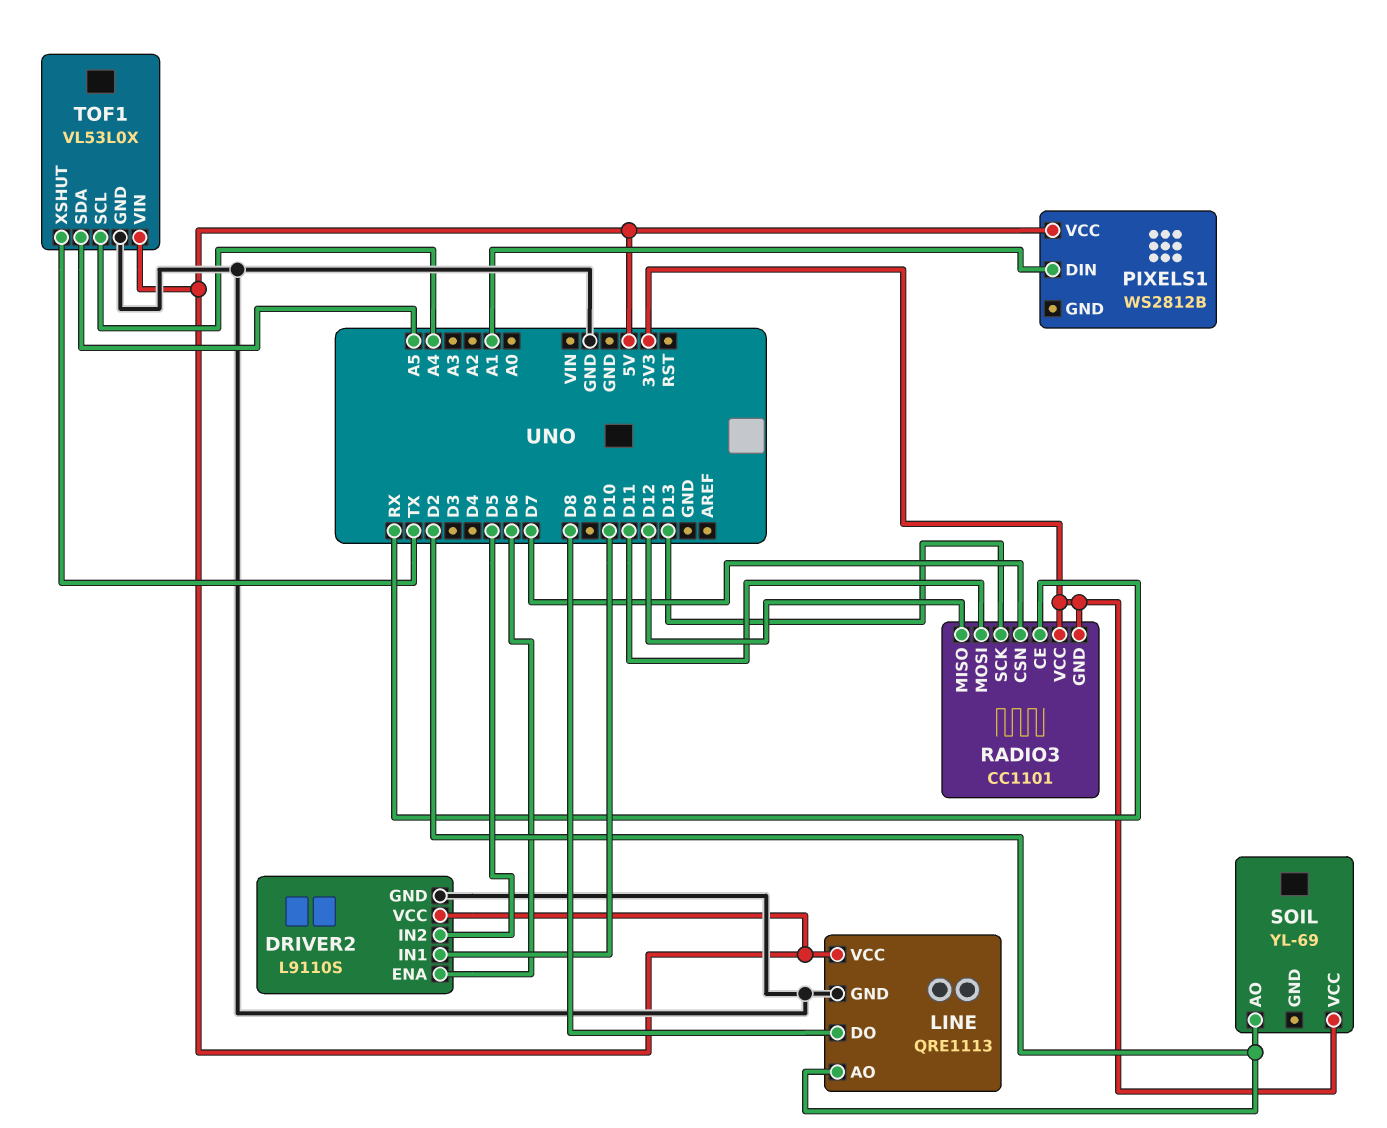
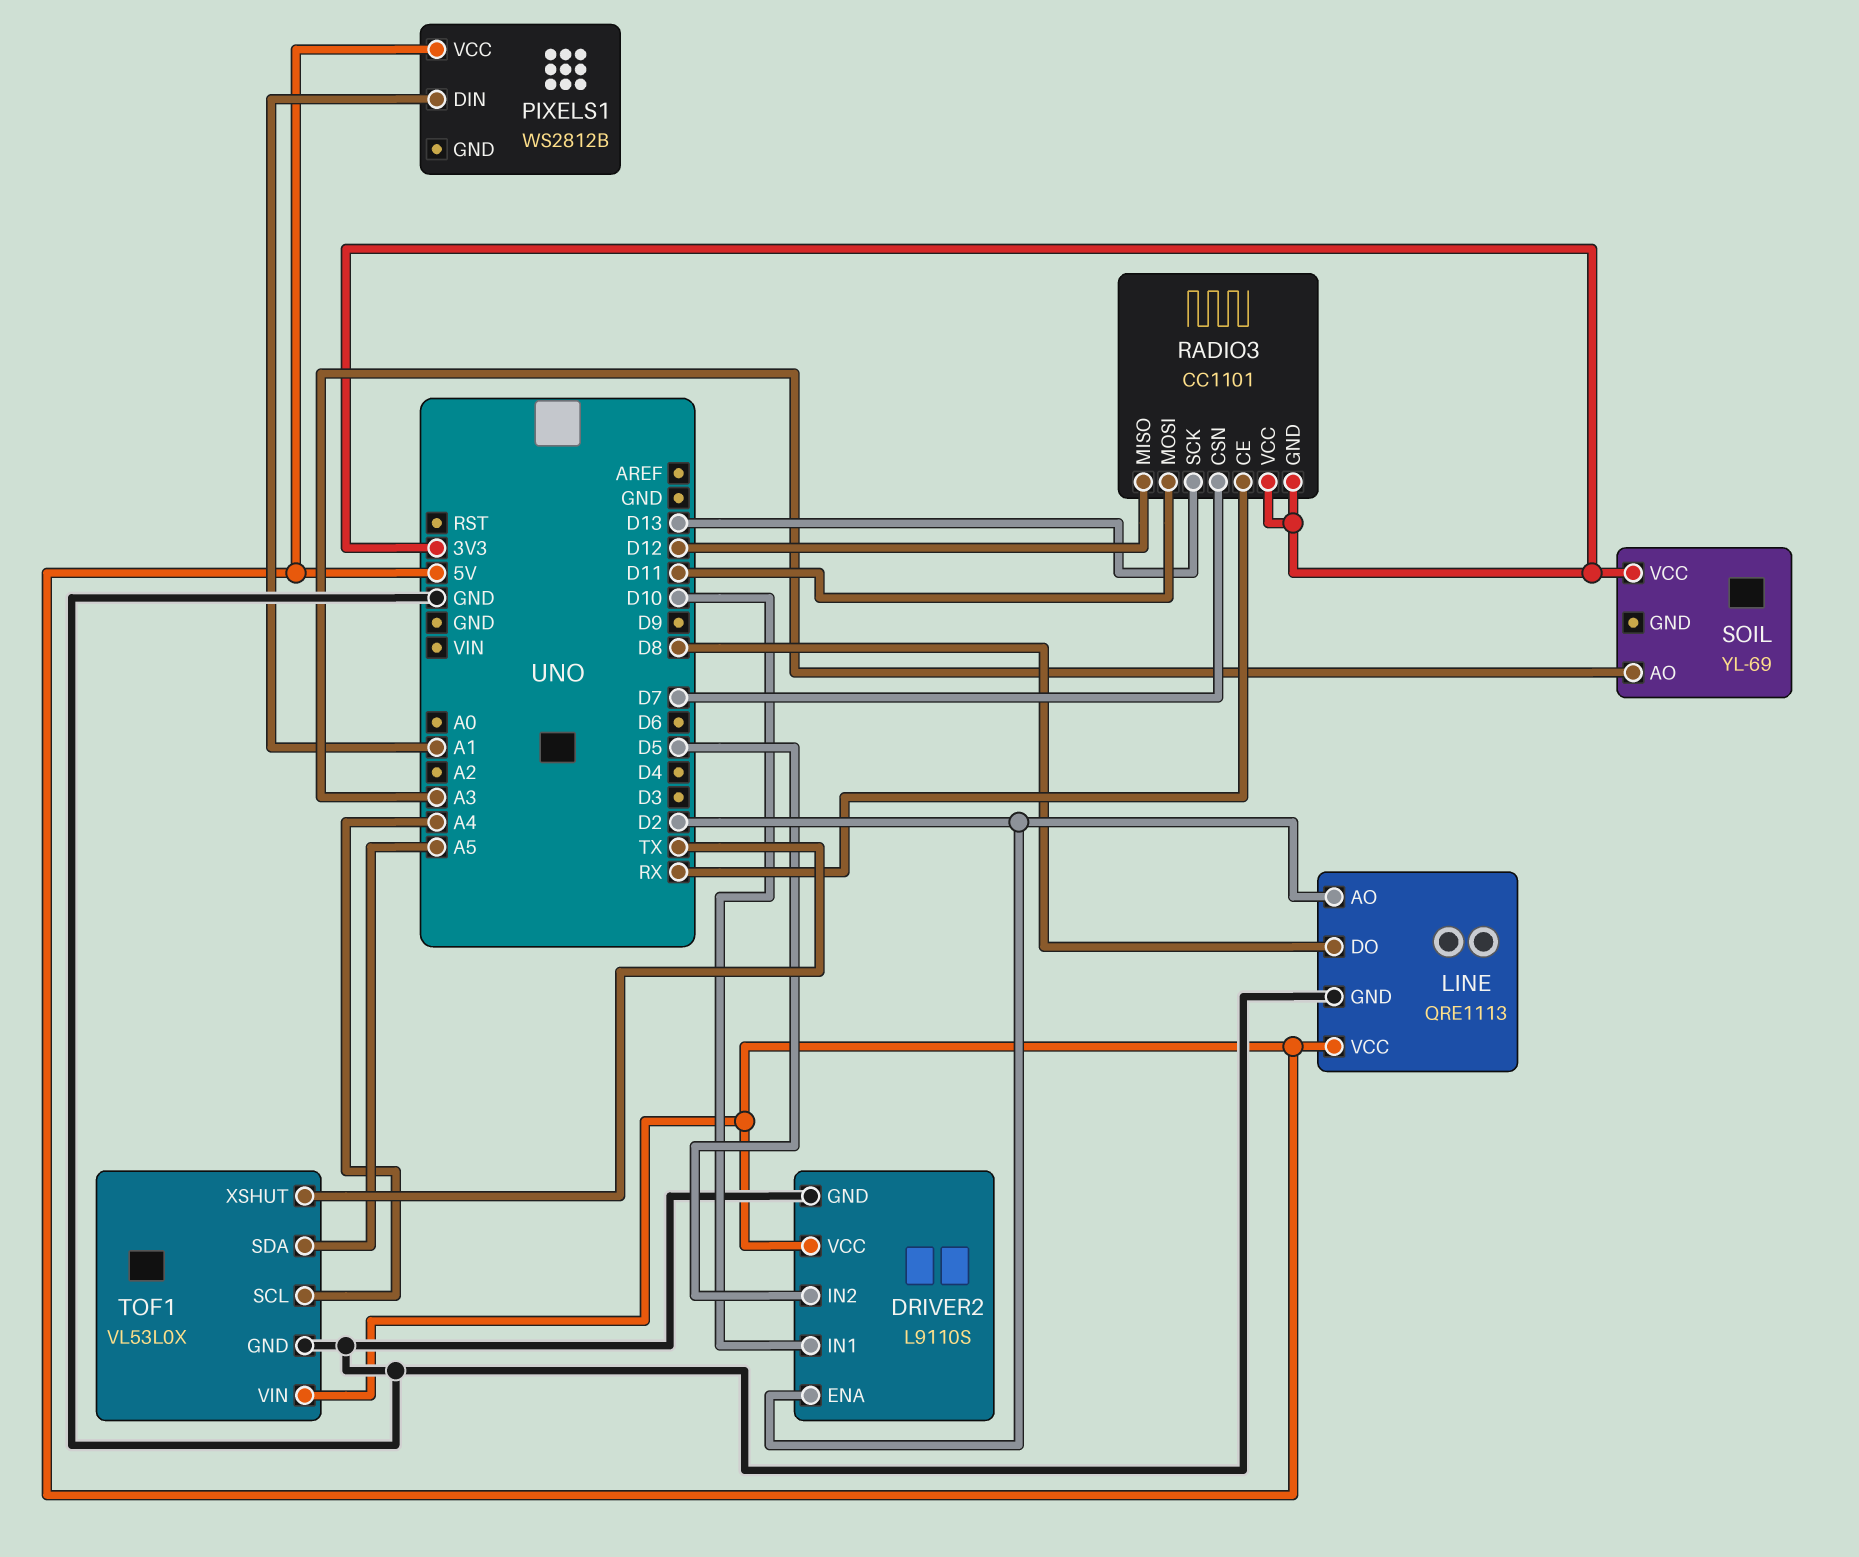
DRIVER2 pin ENA: D6 -> D2
SOIL pin AO: D2 -> A3

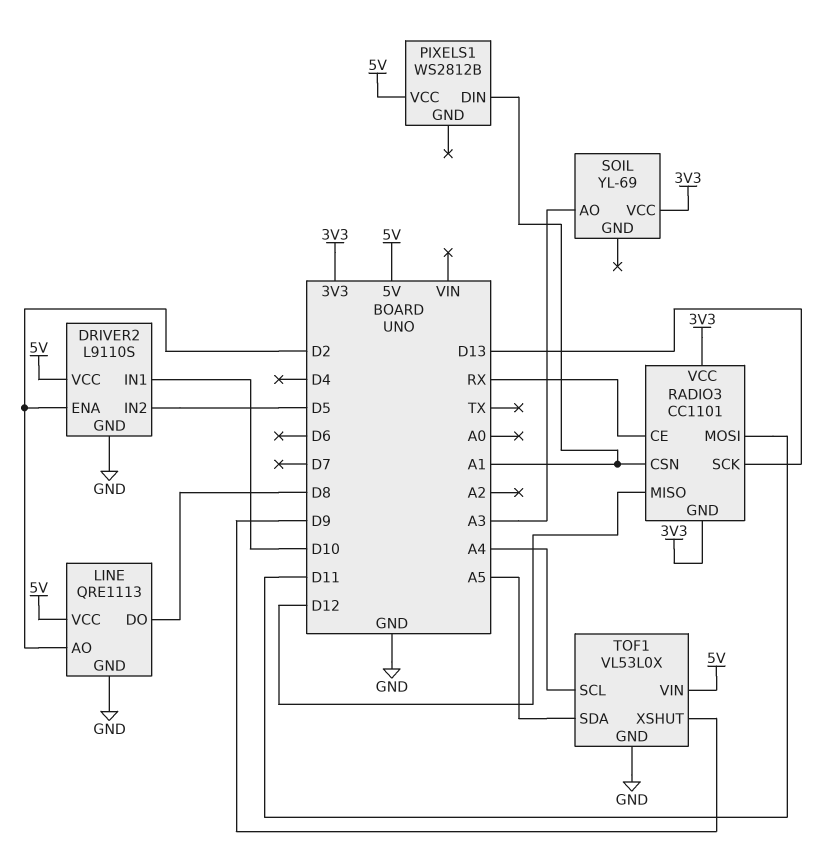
RADIO3 pin CSN: D7 -> A1
TOF1 pin XSHUT: TX -> D9

